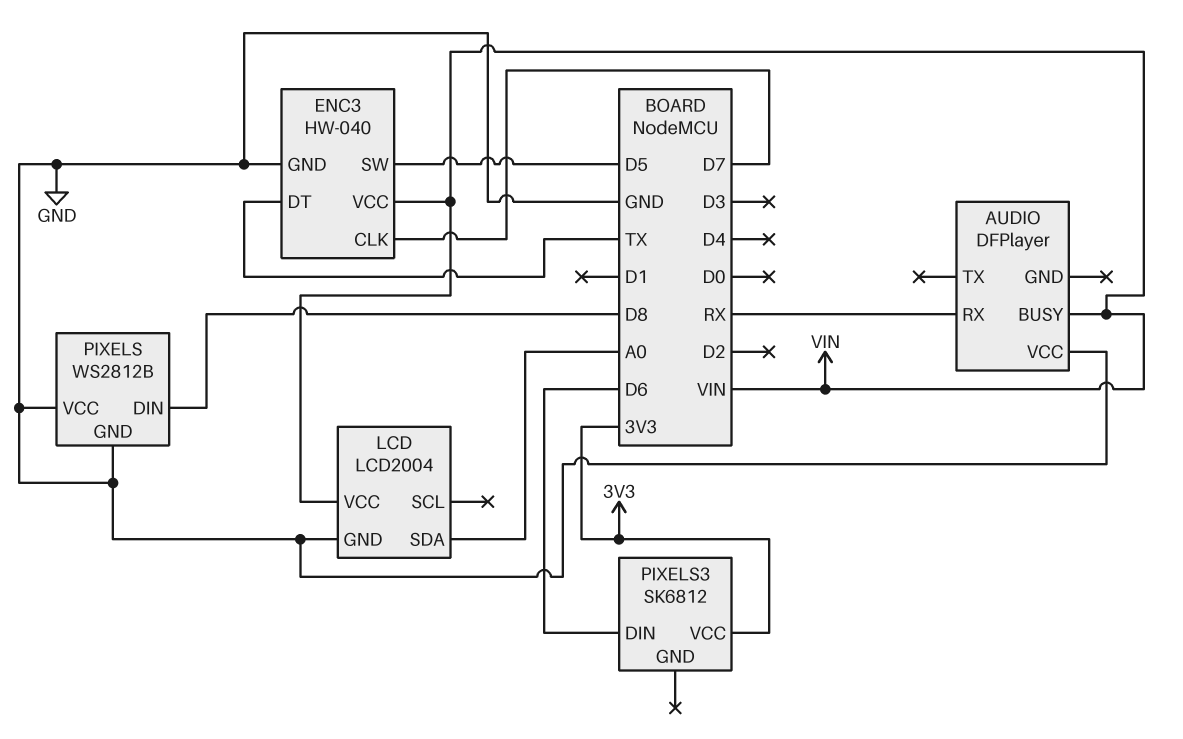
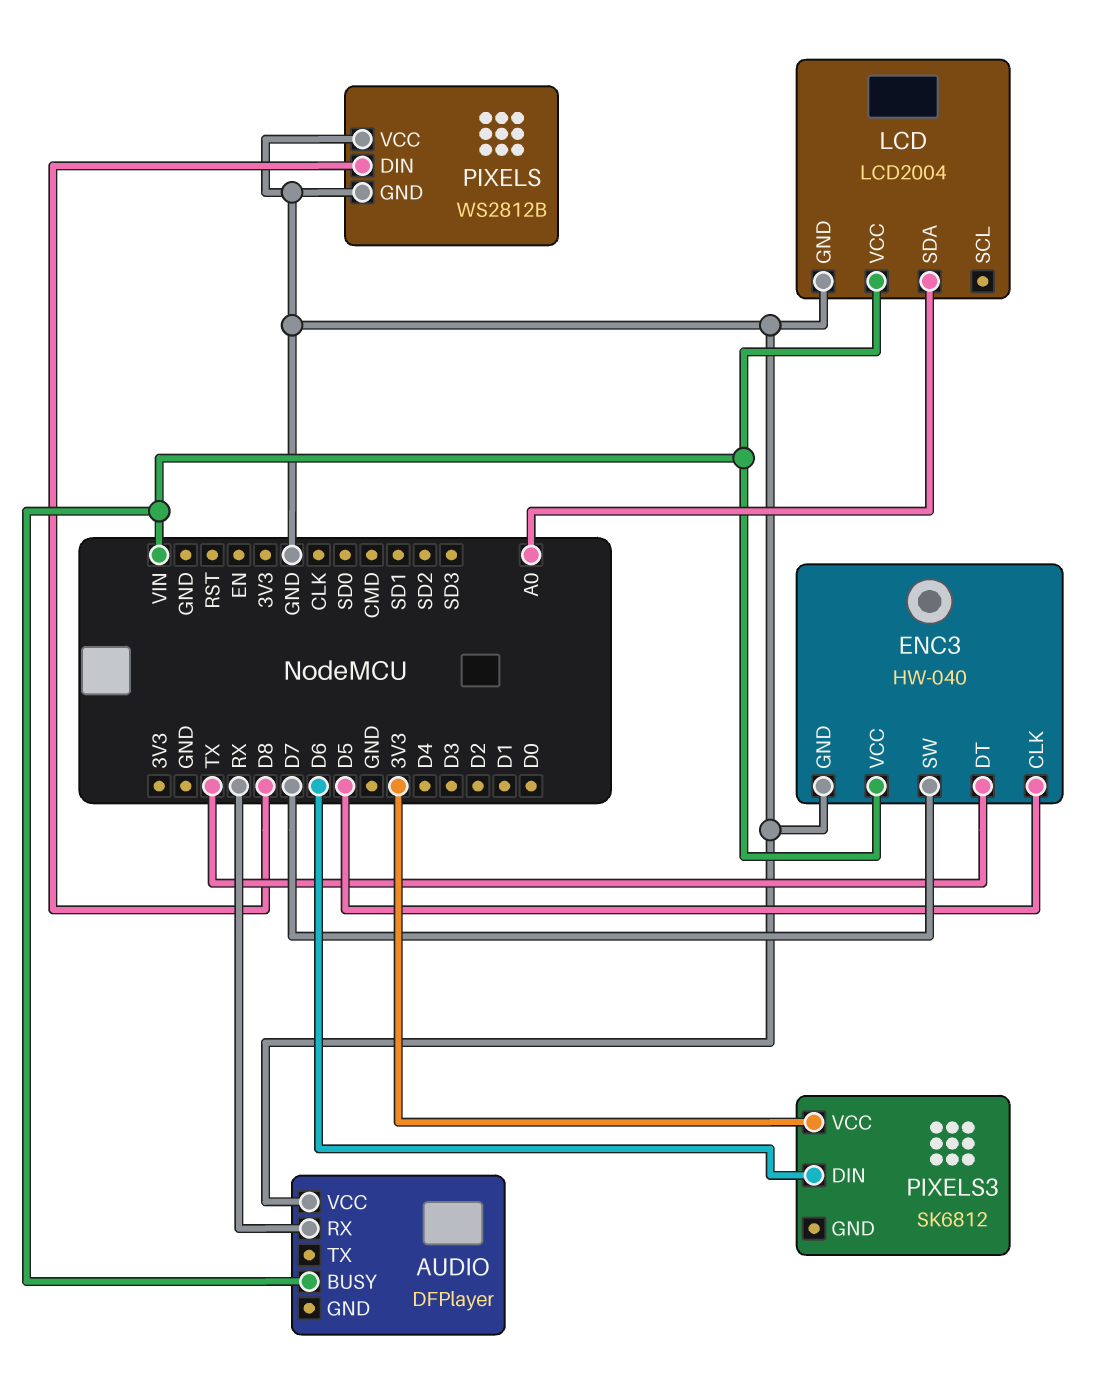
ENC3 pin CLK: D7 -> D5
ENC3 pin SW: D5 -> D7

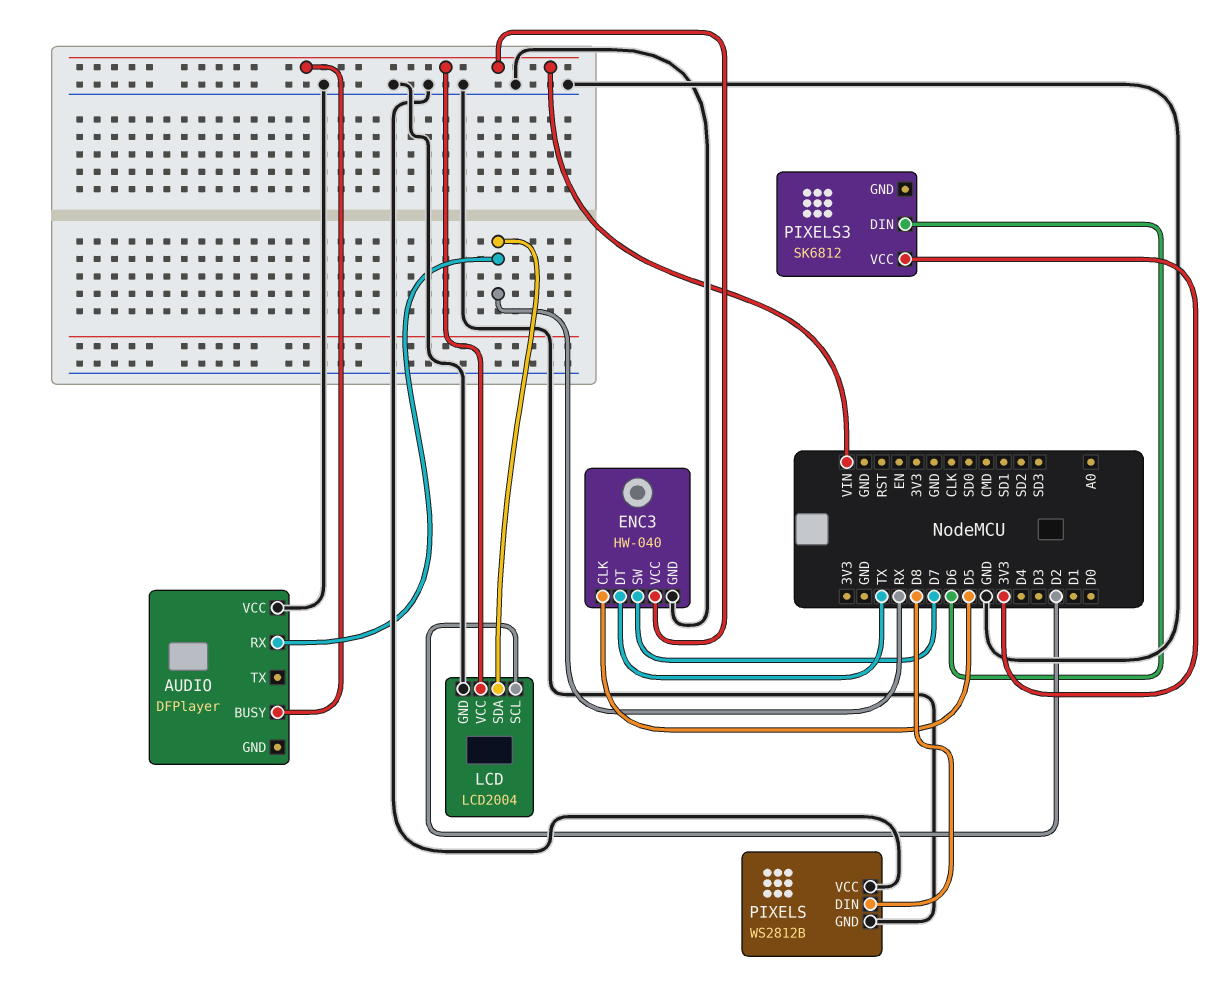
LCD pin SCL: none -> D2
LCD pin SDA: A0 -> RX

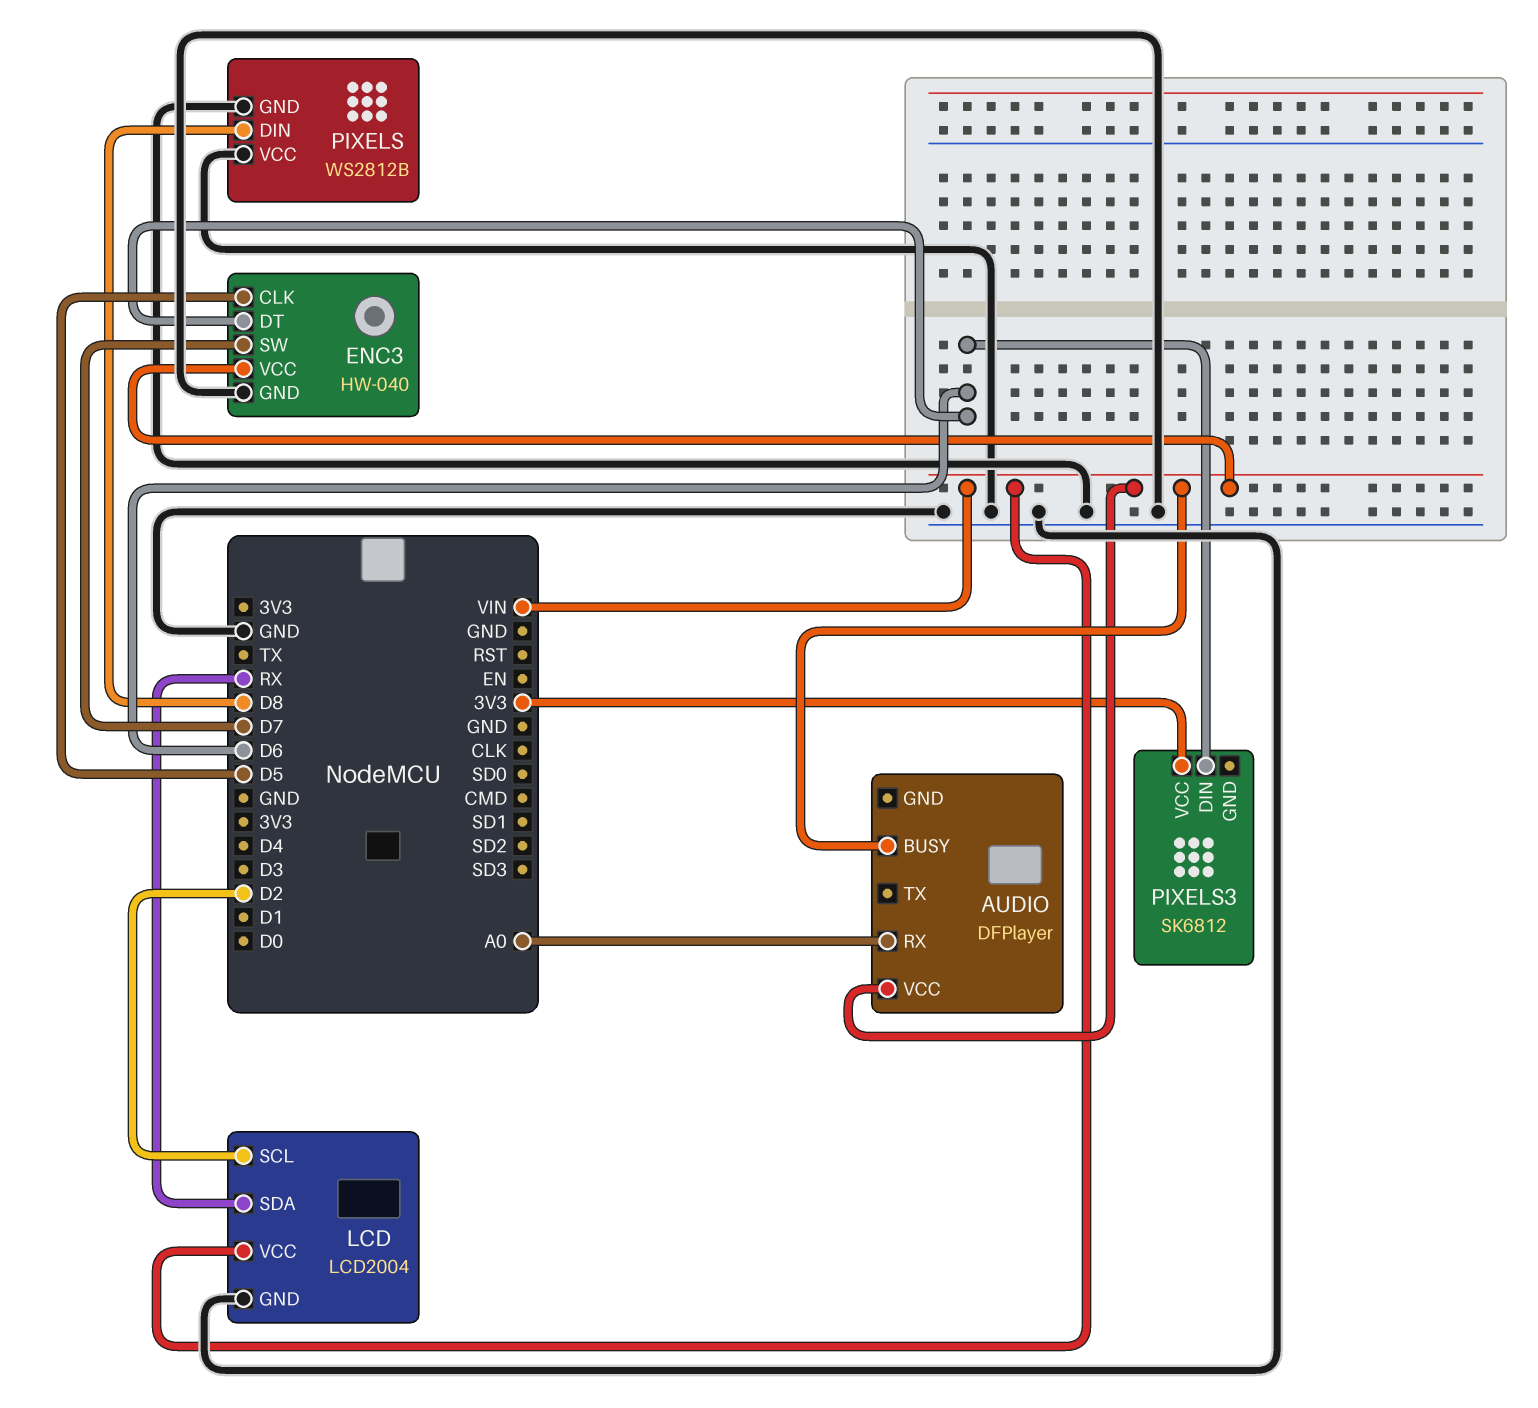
AUDIO pin RX: RX -> A0
AUDIO pin VCC: GND -> VIN
ENC3 pin DT: TX -> D6

